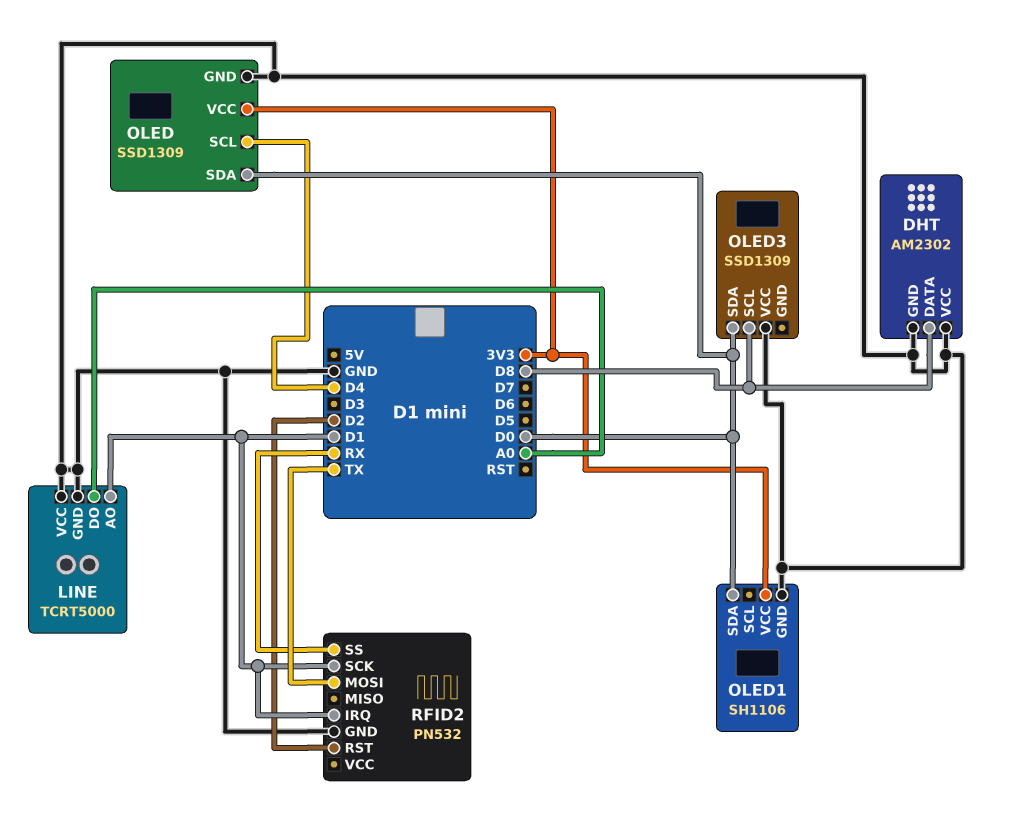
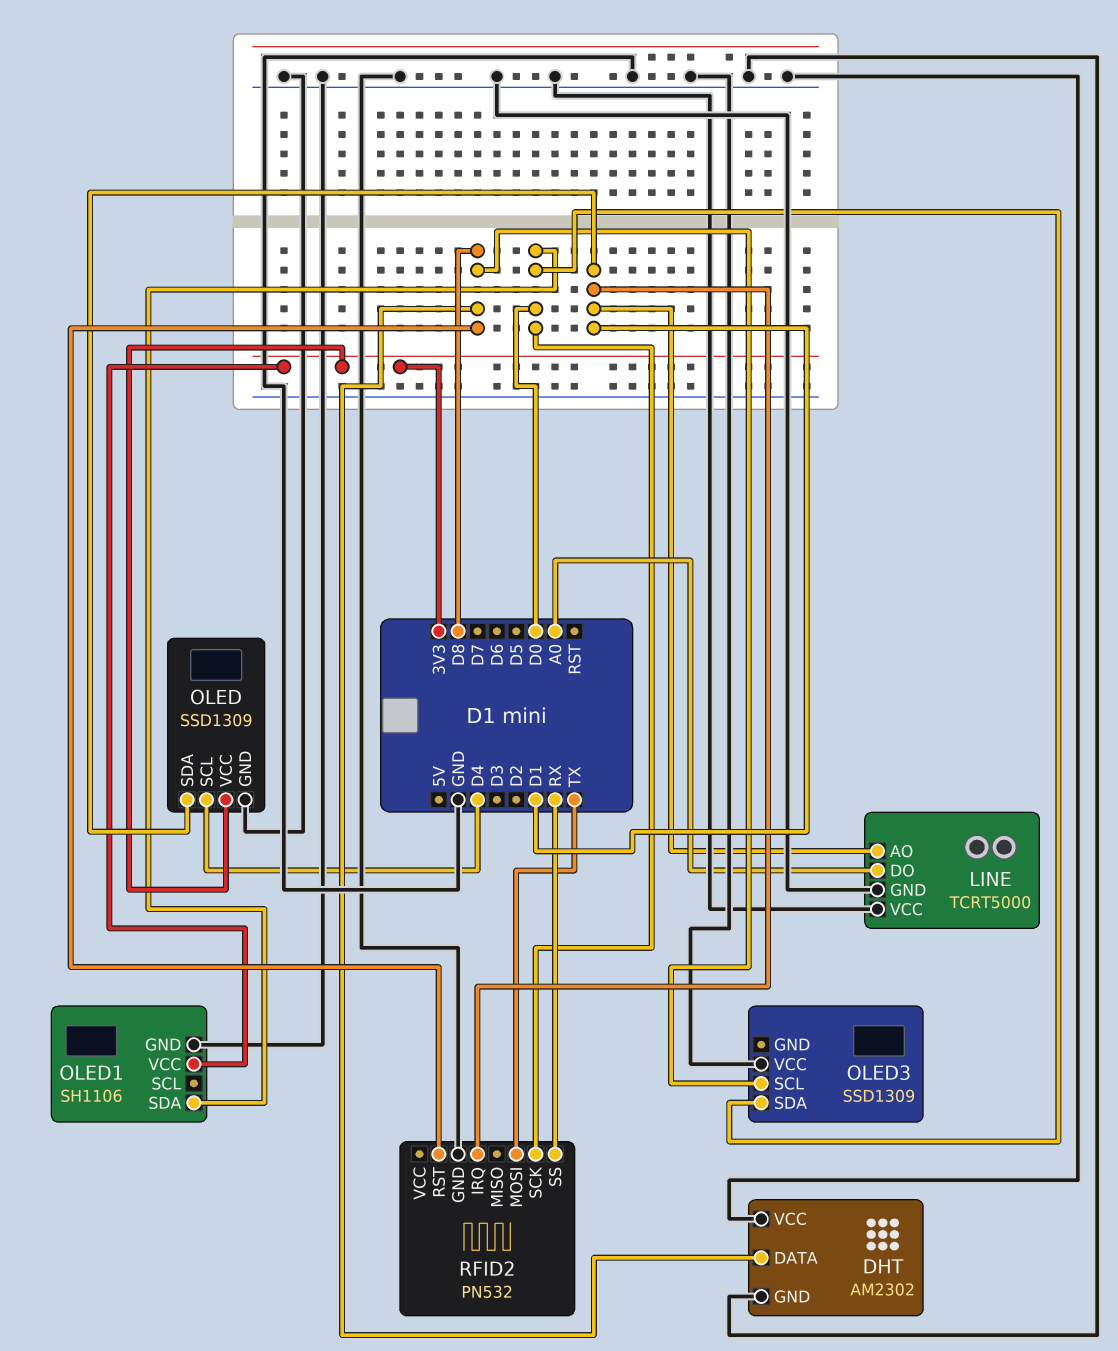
OLED pin SDA: D0 -> D1
RFID2 pin RST: D2 -> D8
RFID2 pin SCK: D1 -> D0

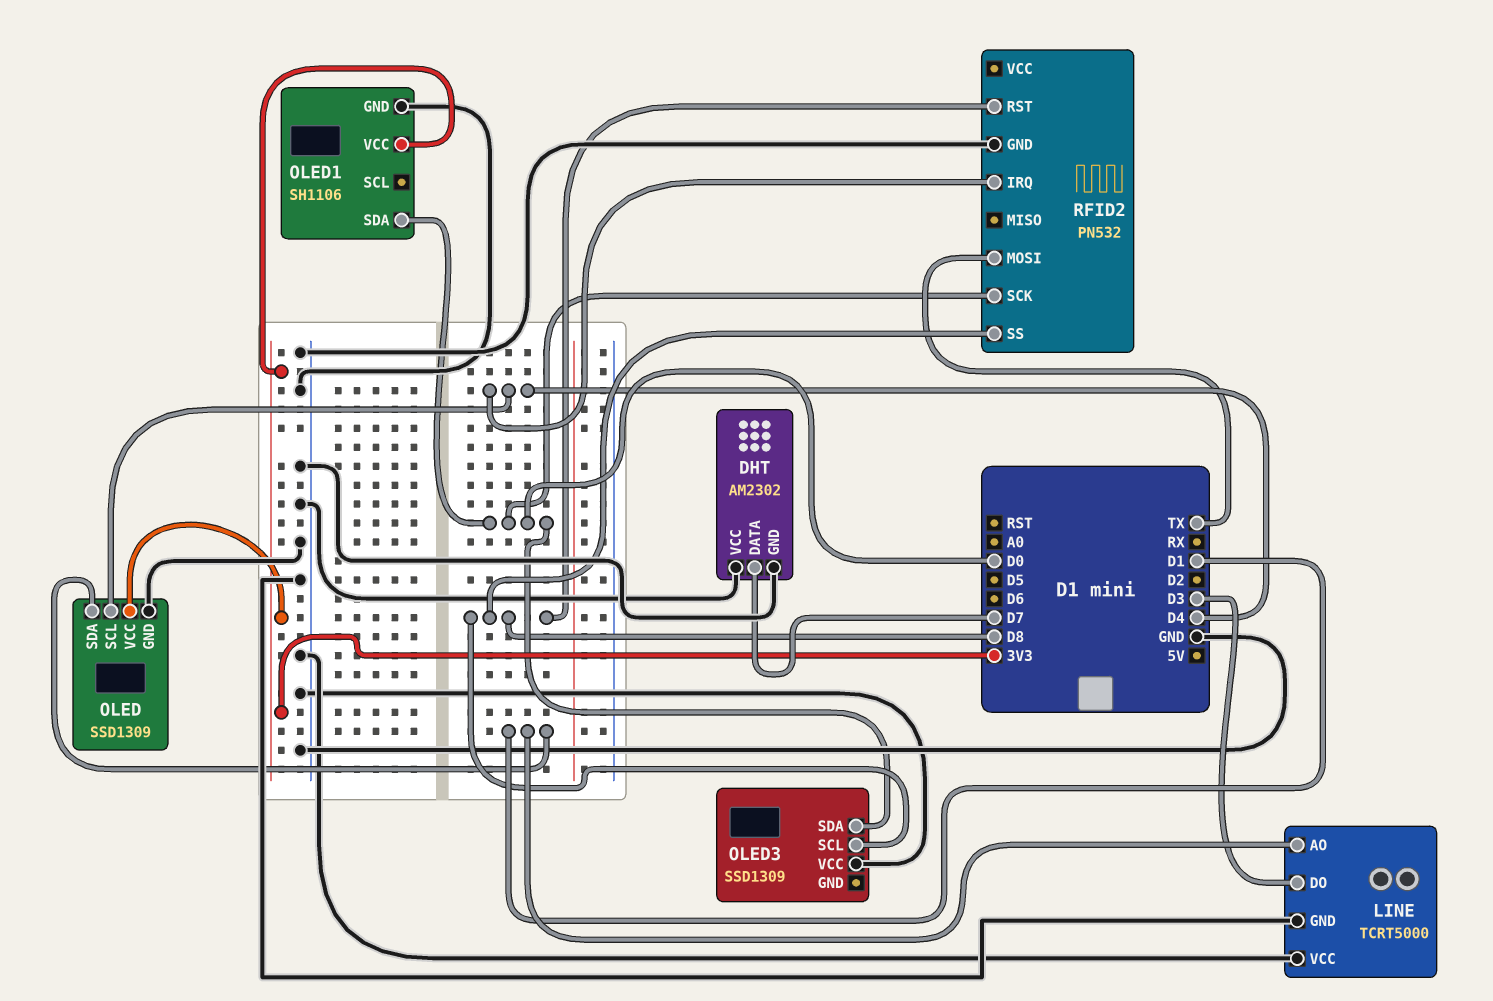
DHT pin DATA: D8 -> D7
LINE pin DO: A0 -> D3
RFID2 pin IRQ: D1 -> D4
RFID2 pin SS: RX -> D8

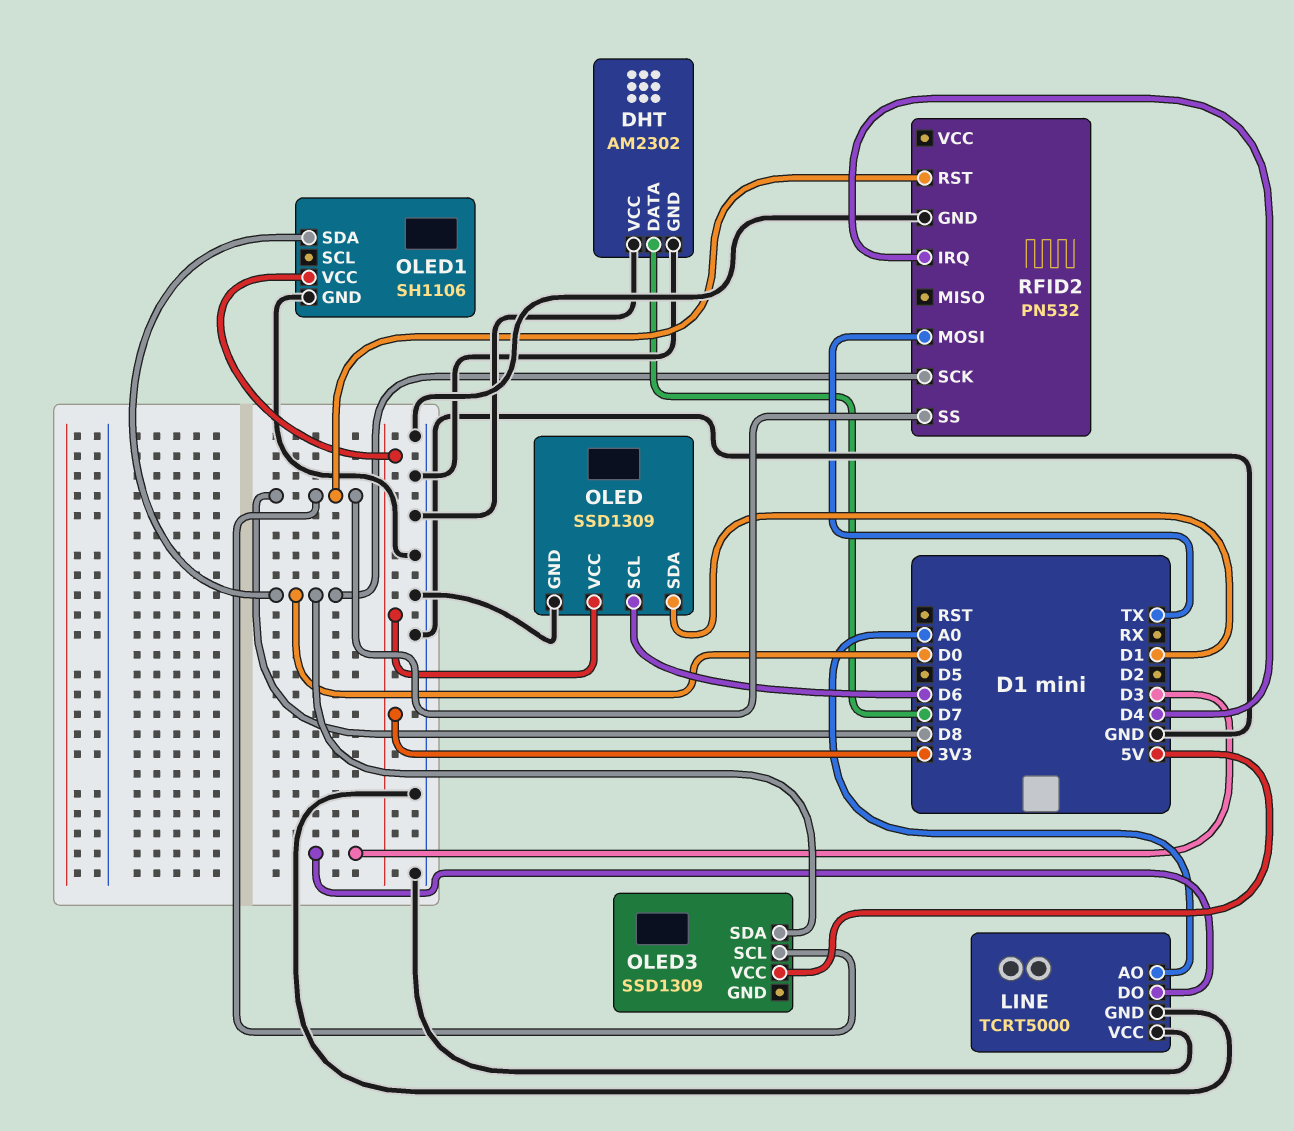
LINE pin AO: D1 -> A0
OLED pin SCL: D4 -> D6
OLED3 pin VCC: GND -> 5V

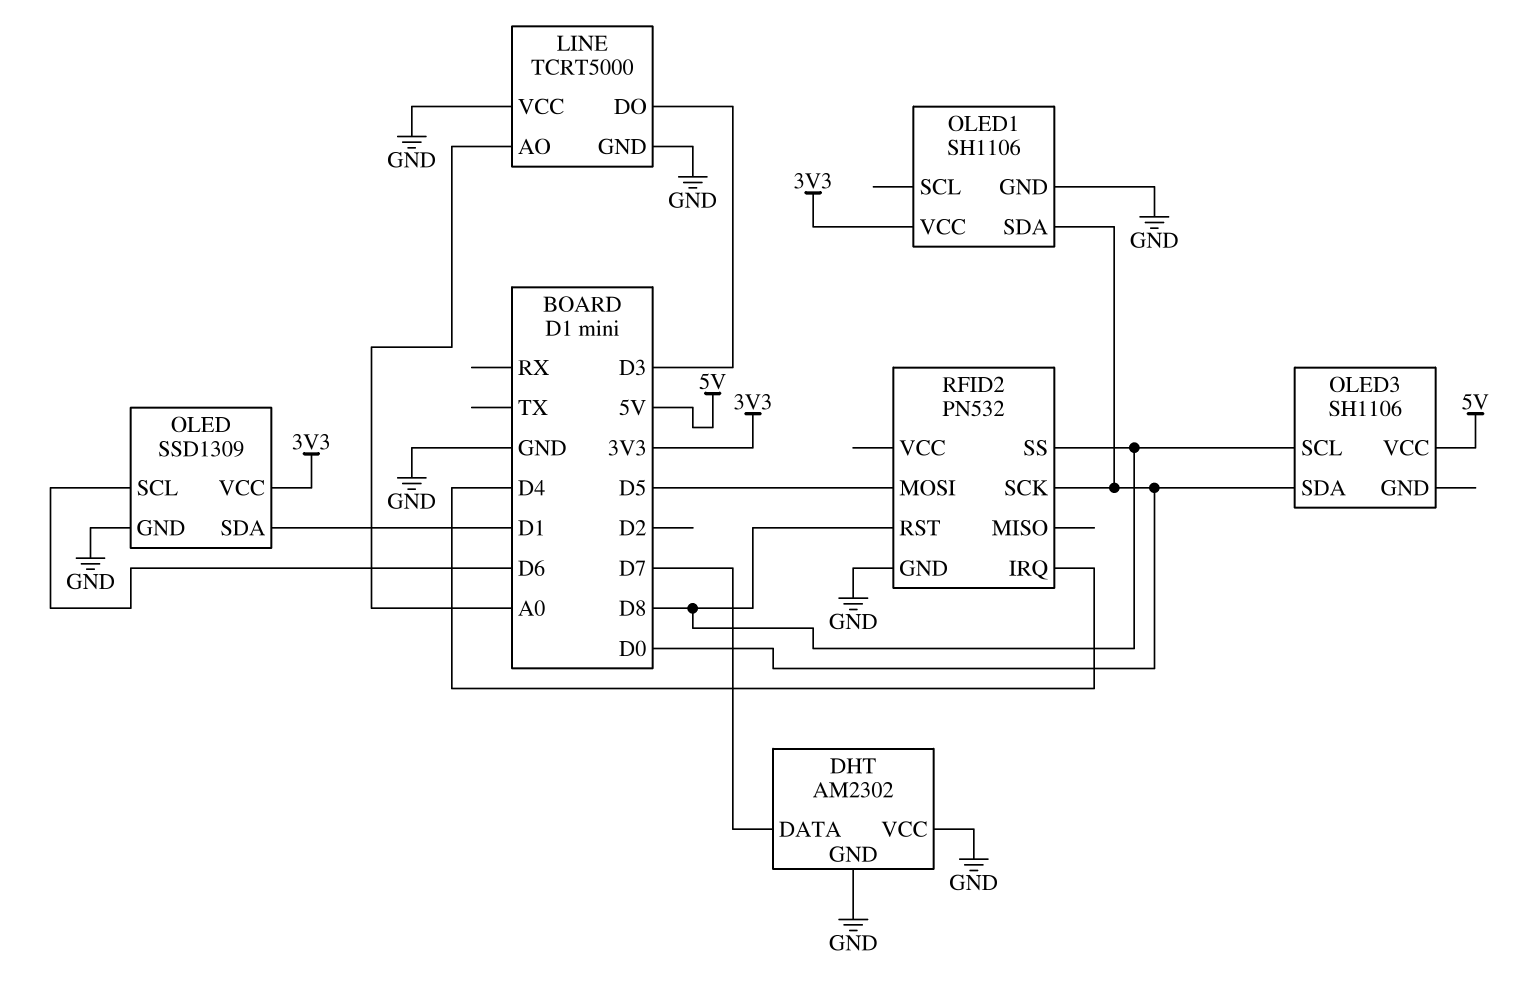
OLED3: SSD1309 -> SH1106
RFID2 pin MOSI: TX -> D5

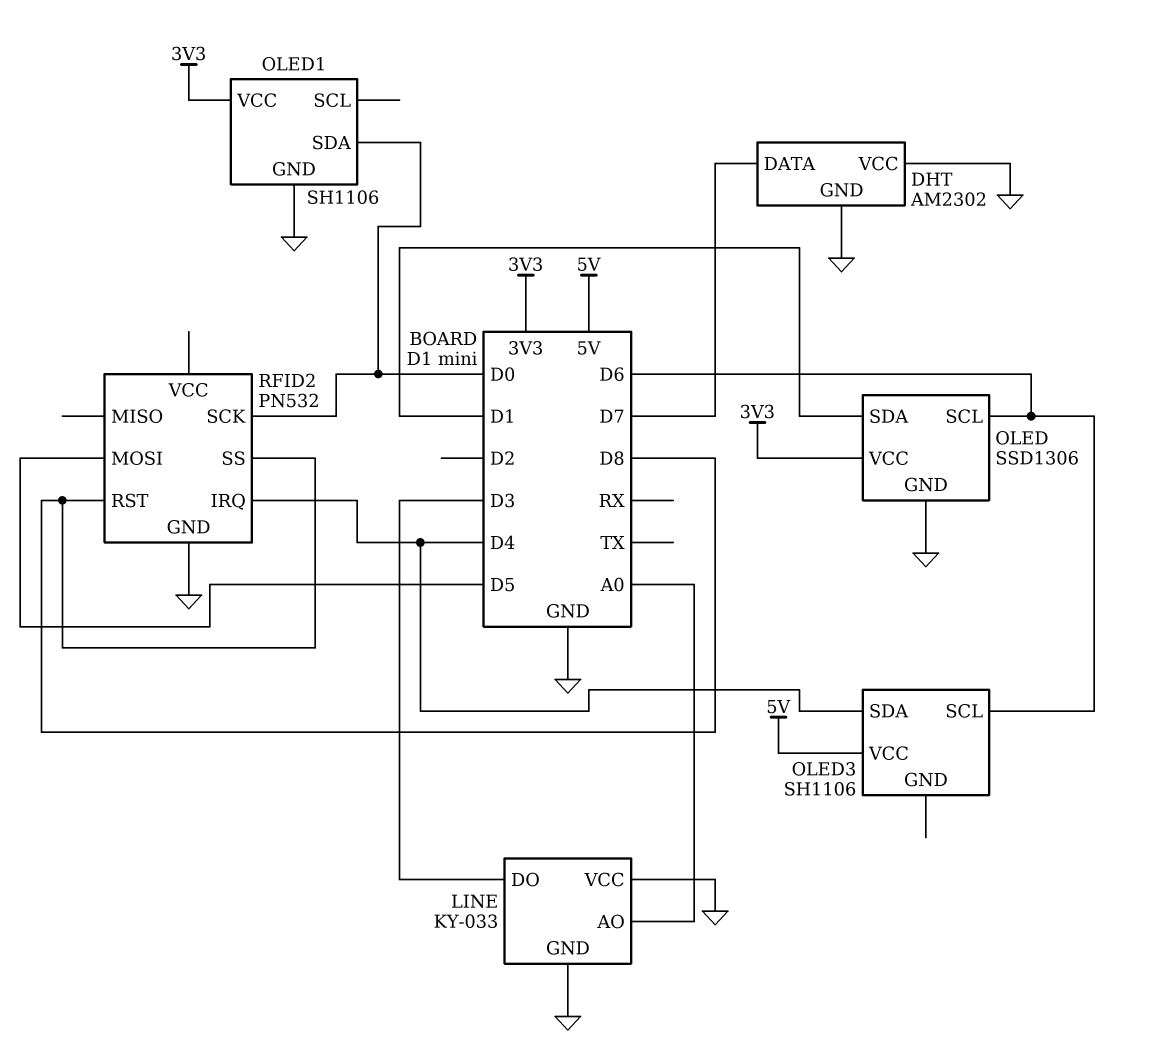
LINE: TCRT5000 -> KY-033
OLED: SSD1309 -> SSD1306
OLED3 pin SCL: D8 -> D6
OLED3 pin SDA: D0 -> D4

